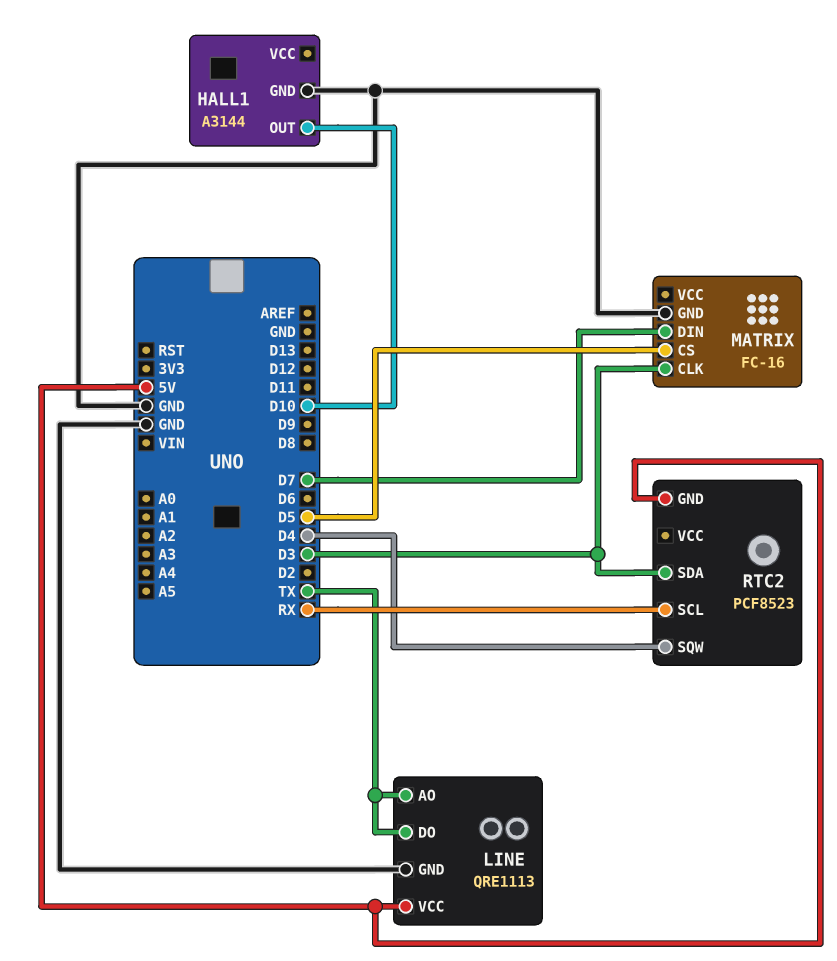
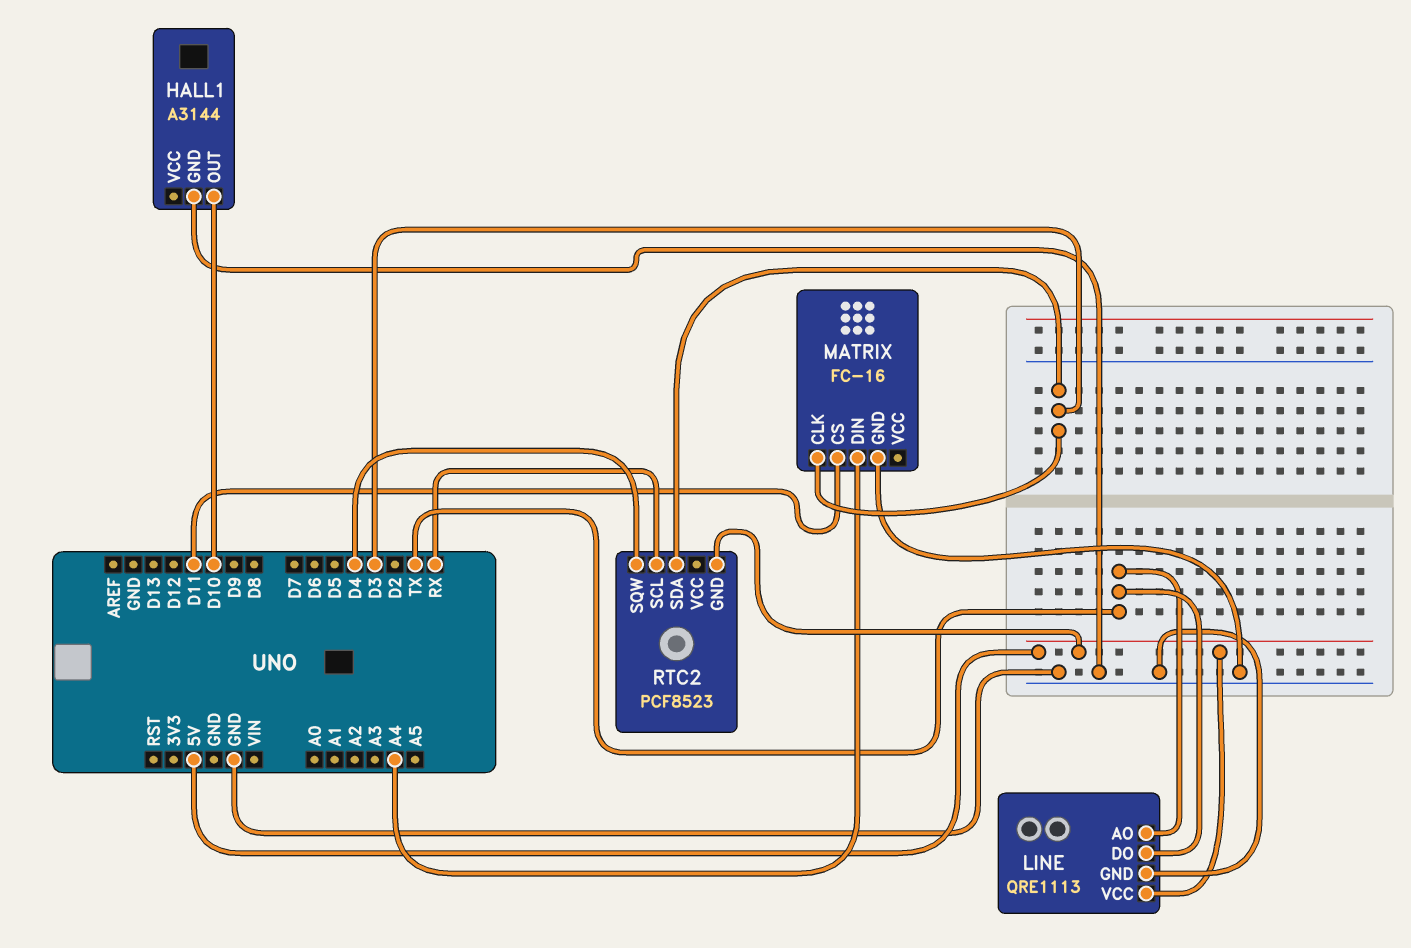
MATRIX pin CS: D5 -> D11
MATRIX pin DIN: D7 -> A4

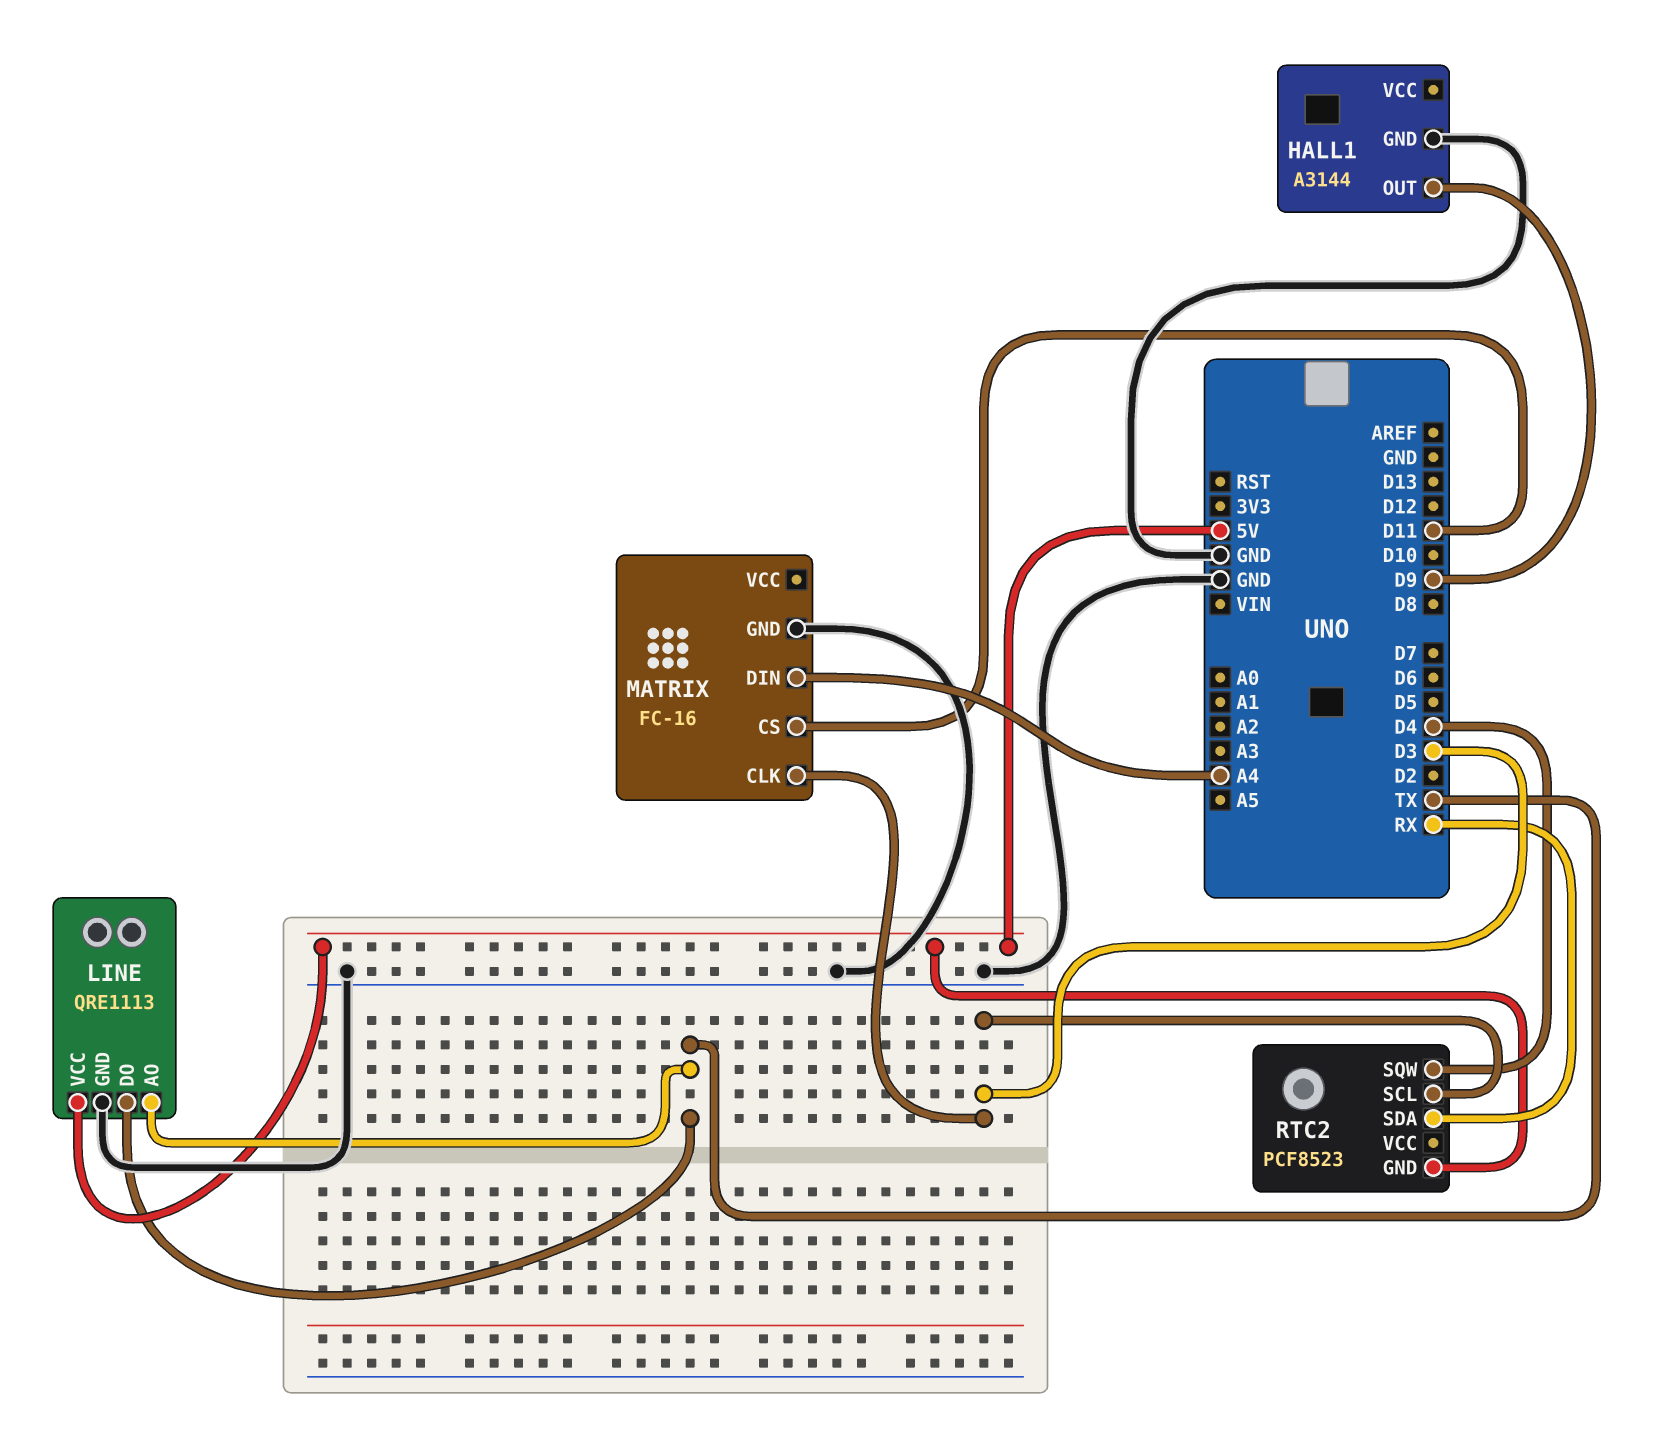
HALL1 pin OUT: D10 -> D9
RTC2 pin SCL: RX -> D3
RTC2 pin SDA: D3 -> RX

